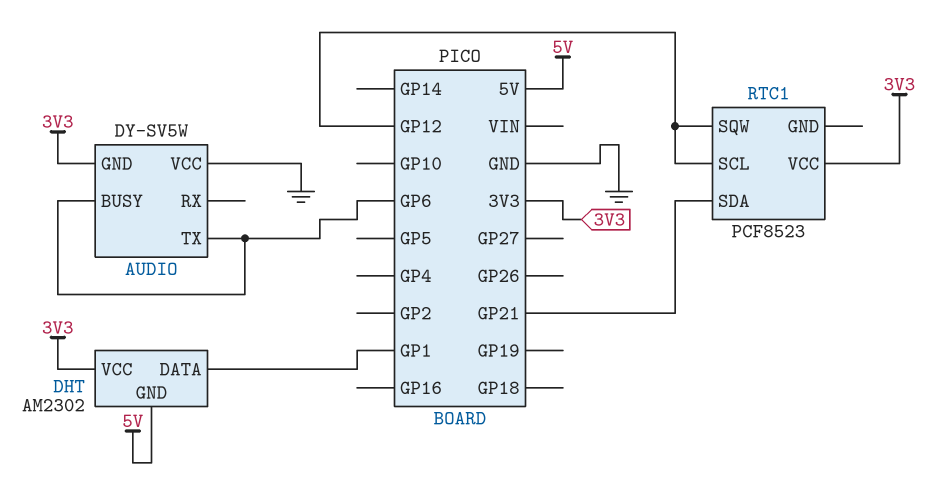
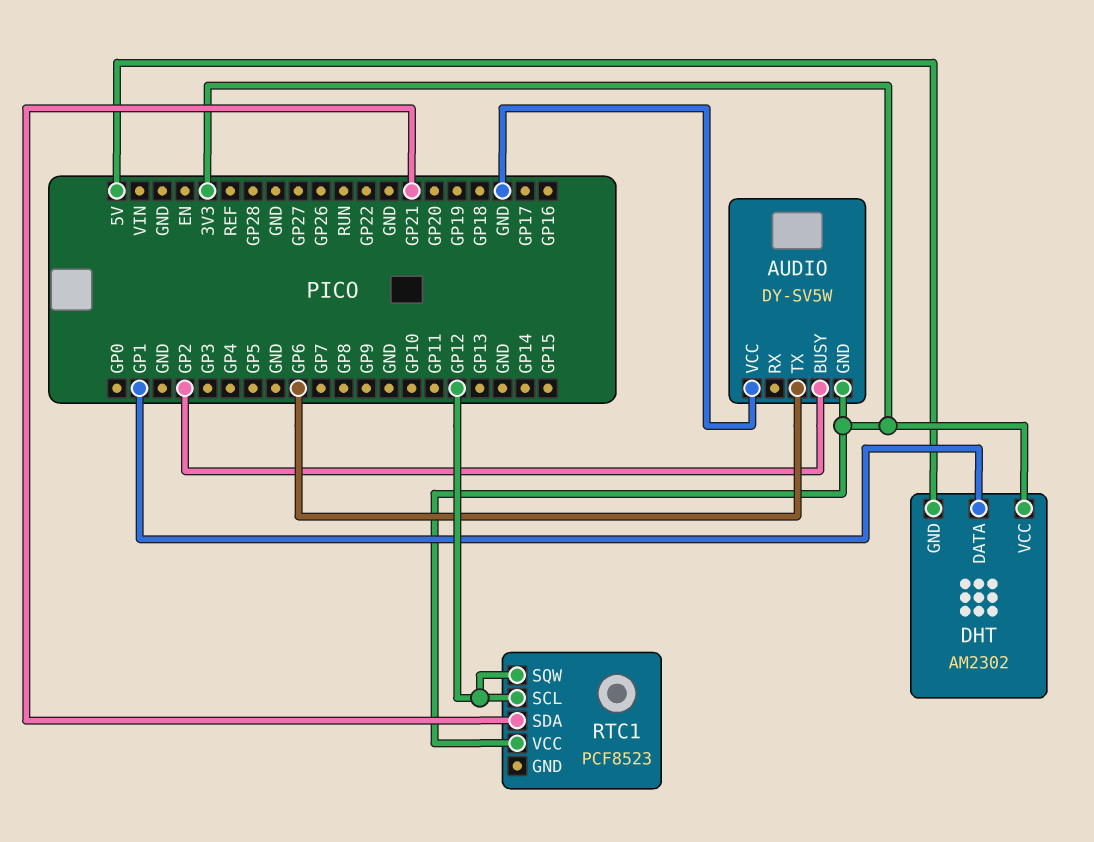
AUDIO pin BUSY: GP6 -> GP2

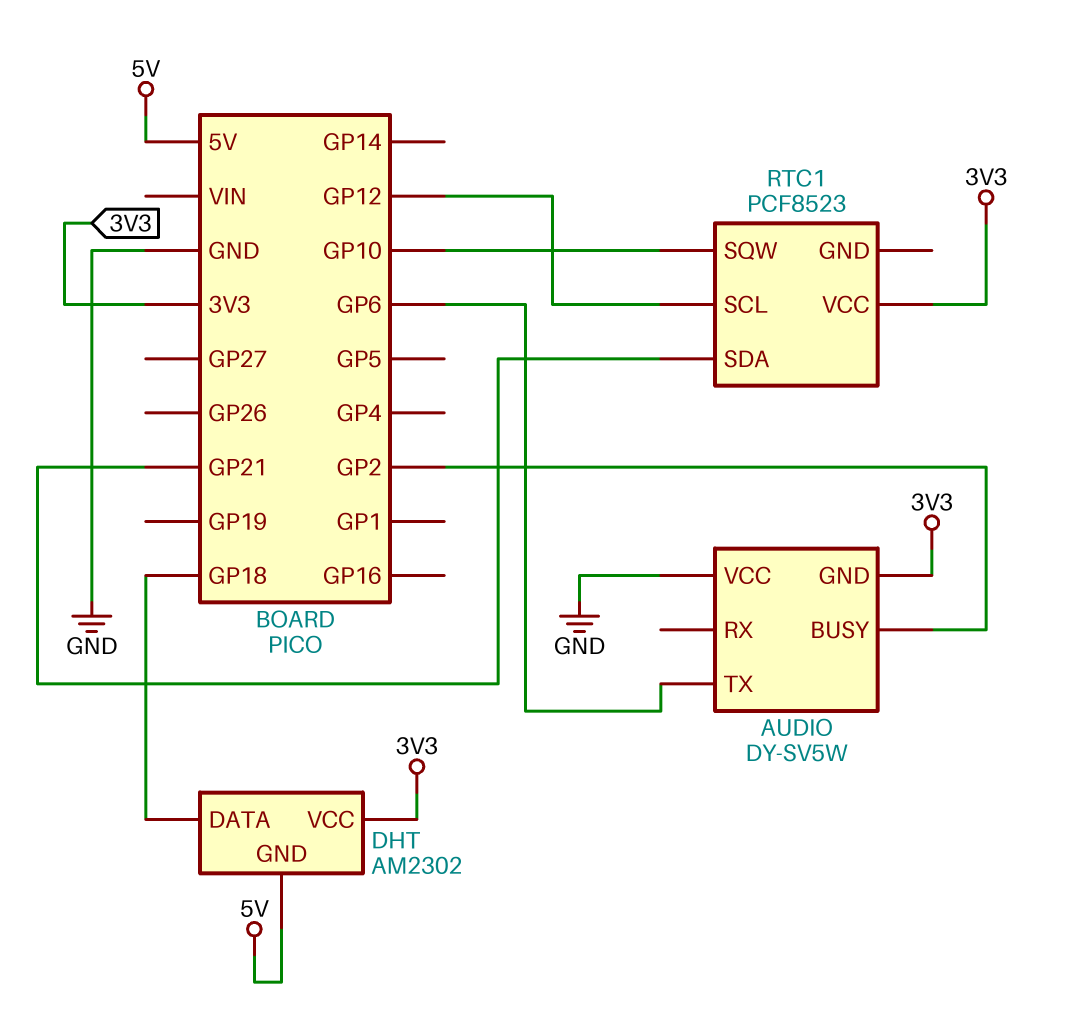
DHT pin DATA: GP1 -> GP18
RTC1 pin SQW: GP12 -> GP10

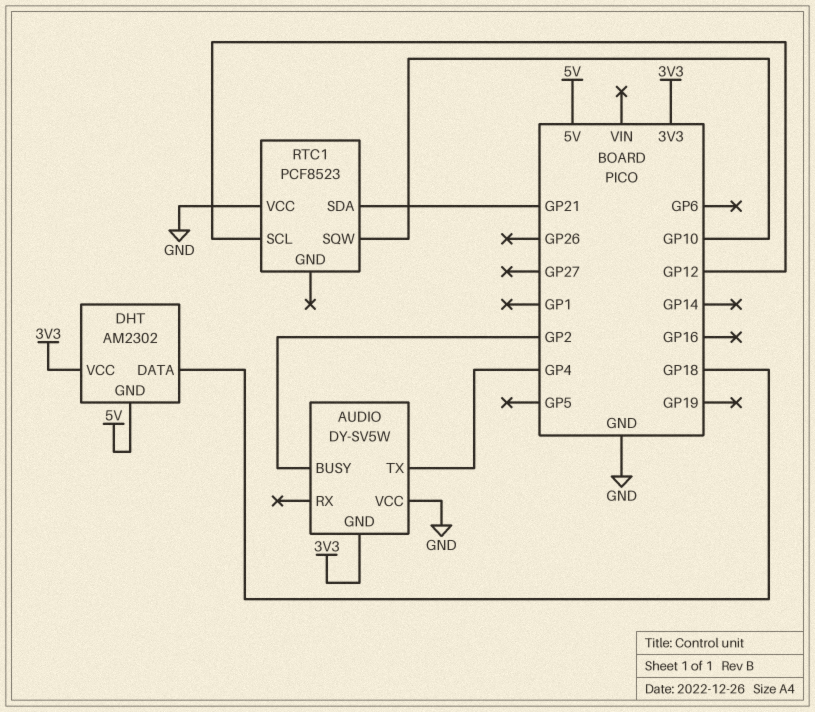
AUDIO pin TX: GP6 -> GP4
RTC1 pin VCC: 3V3 -> GND

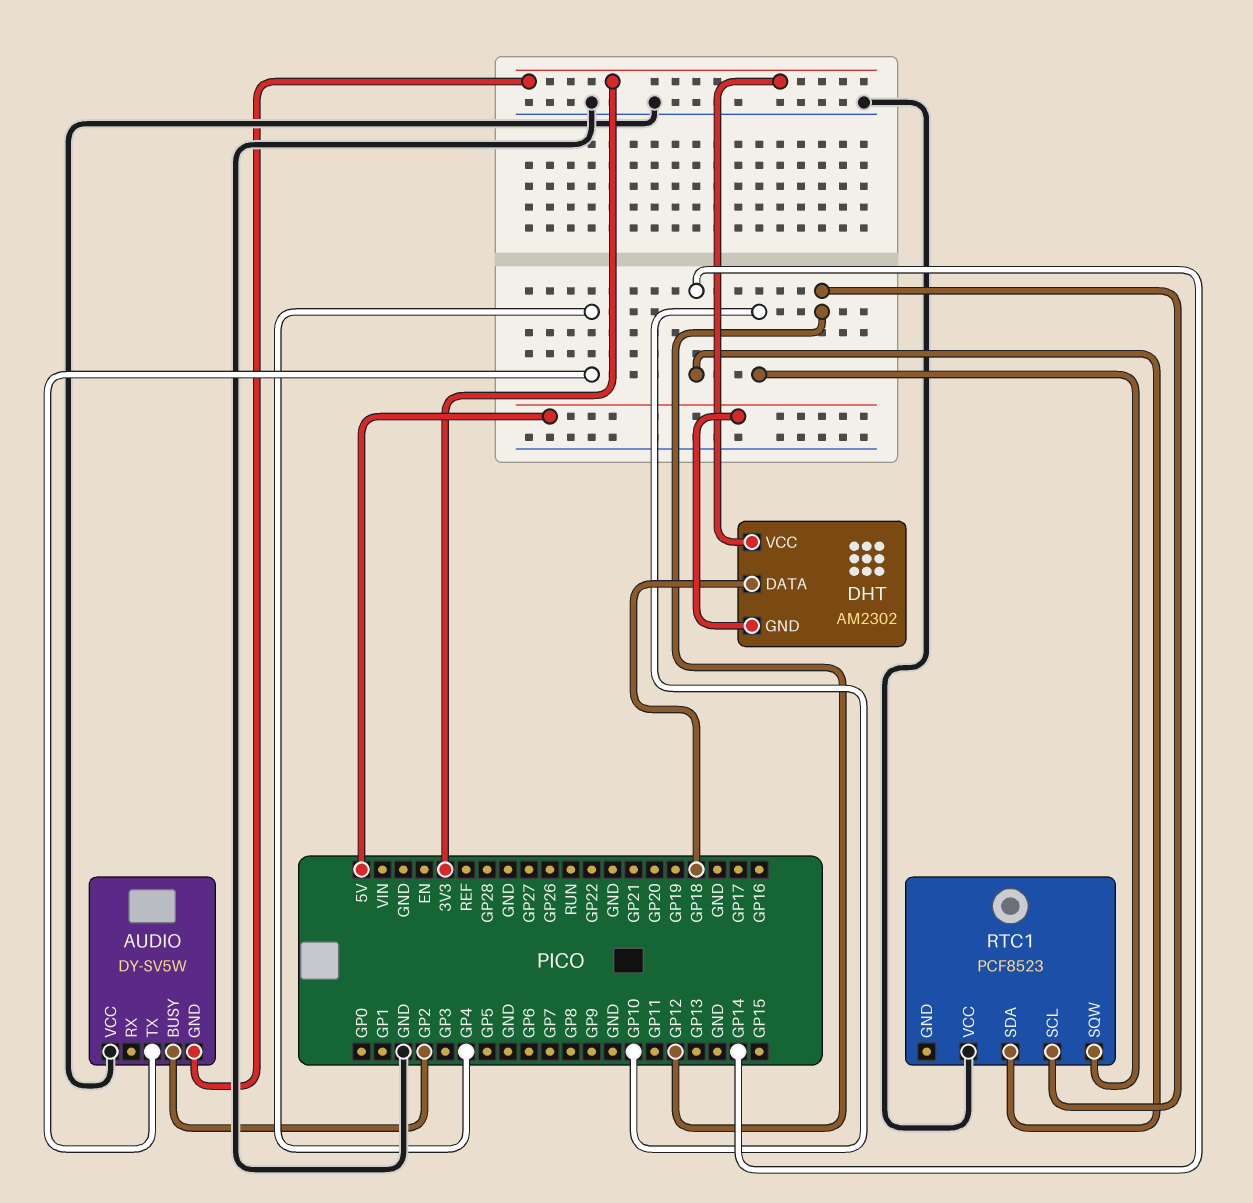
RTC1 pin SDA: GP21 -> GP14

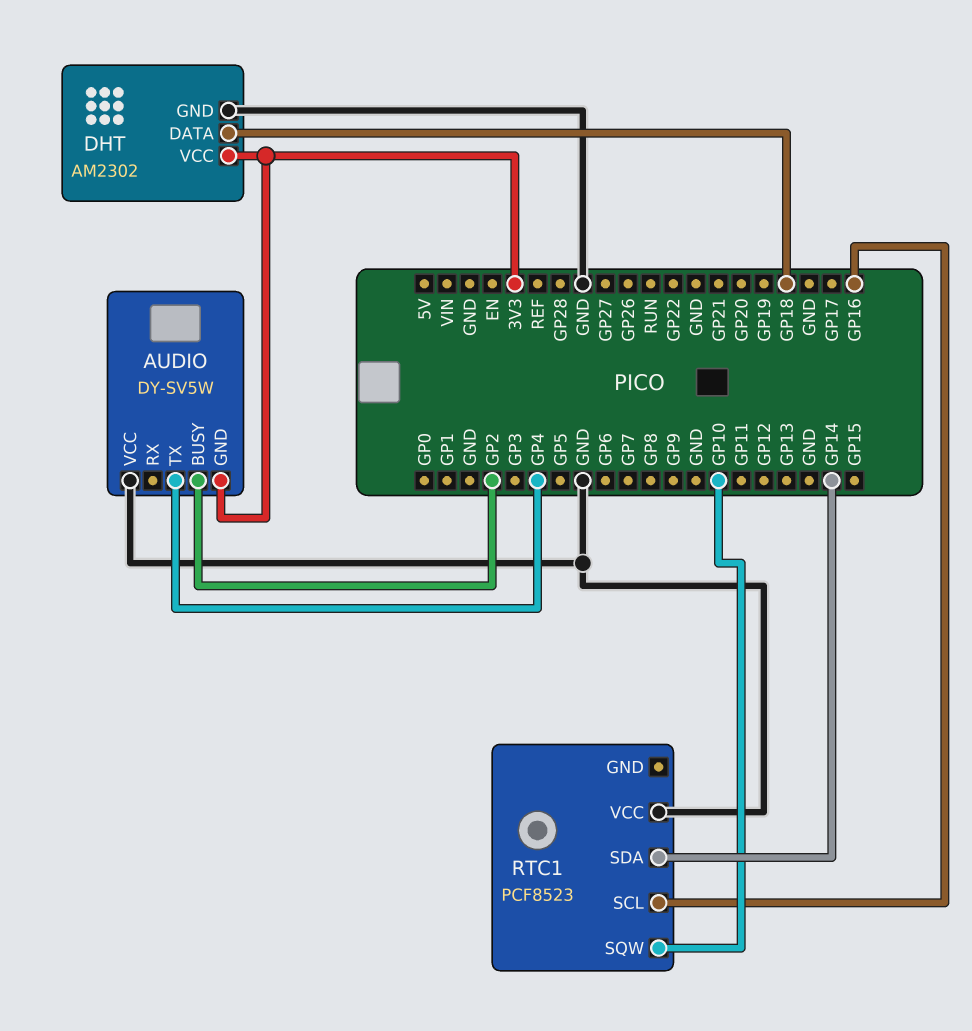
DHT pin GND: 5V -> GND
RTC1 pin SCL: GP12 -> GP16

